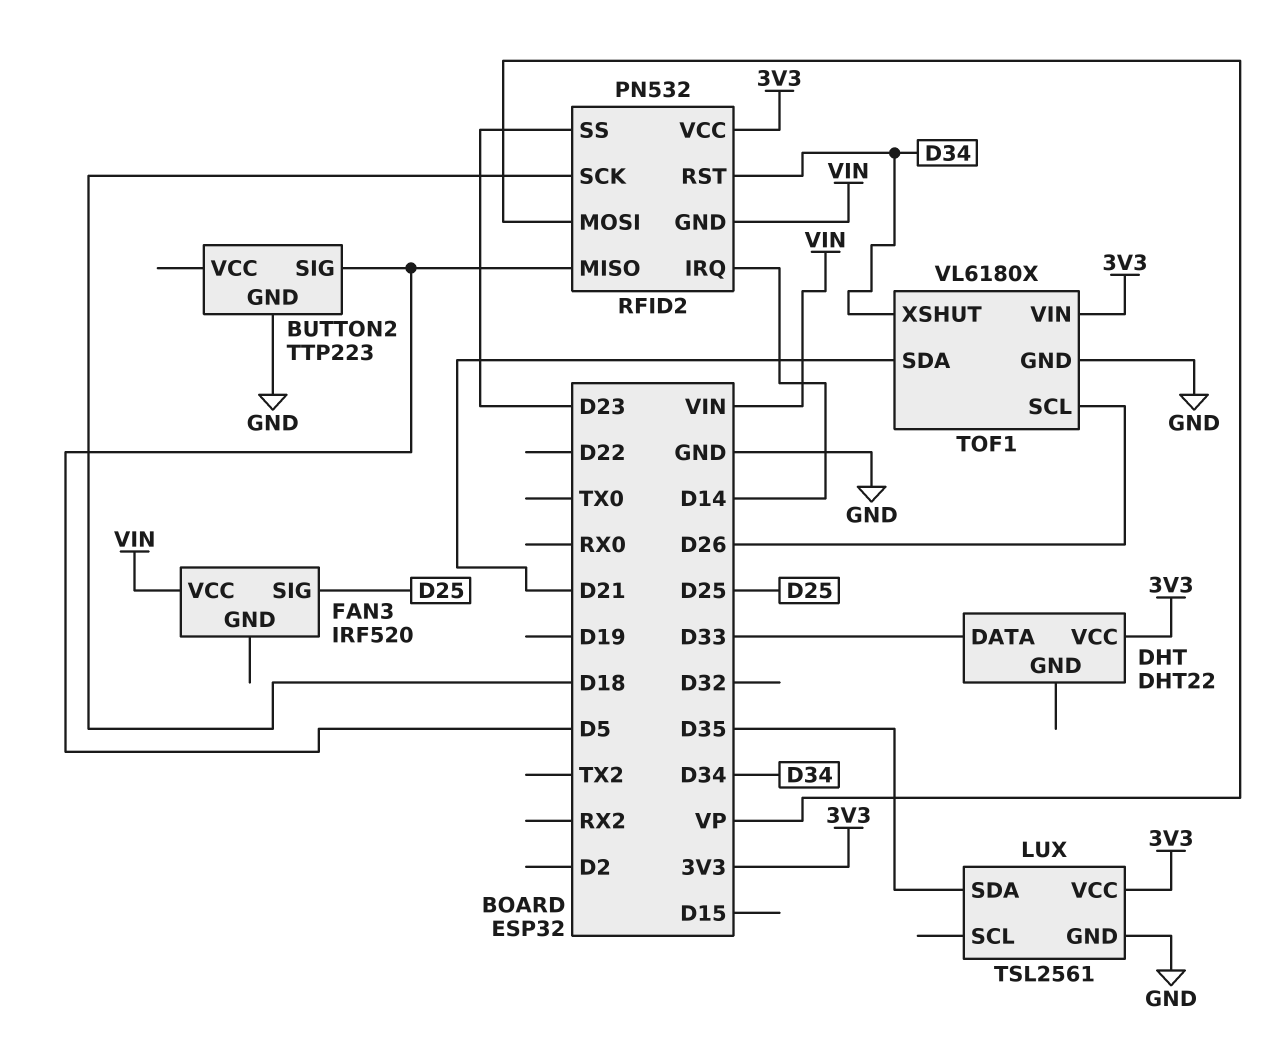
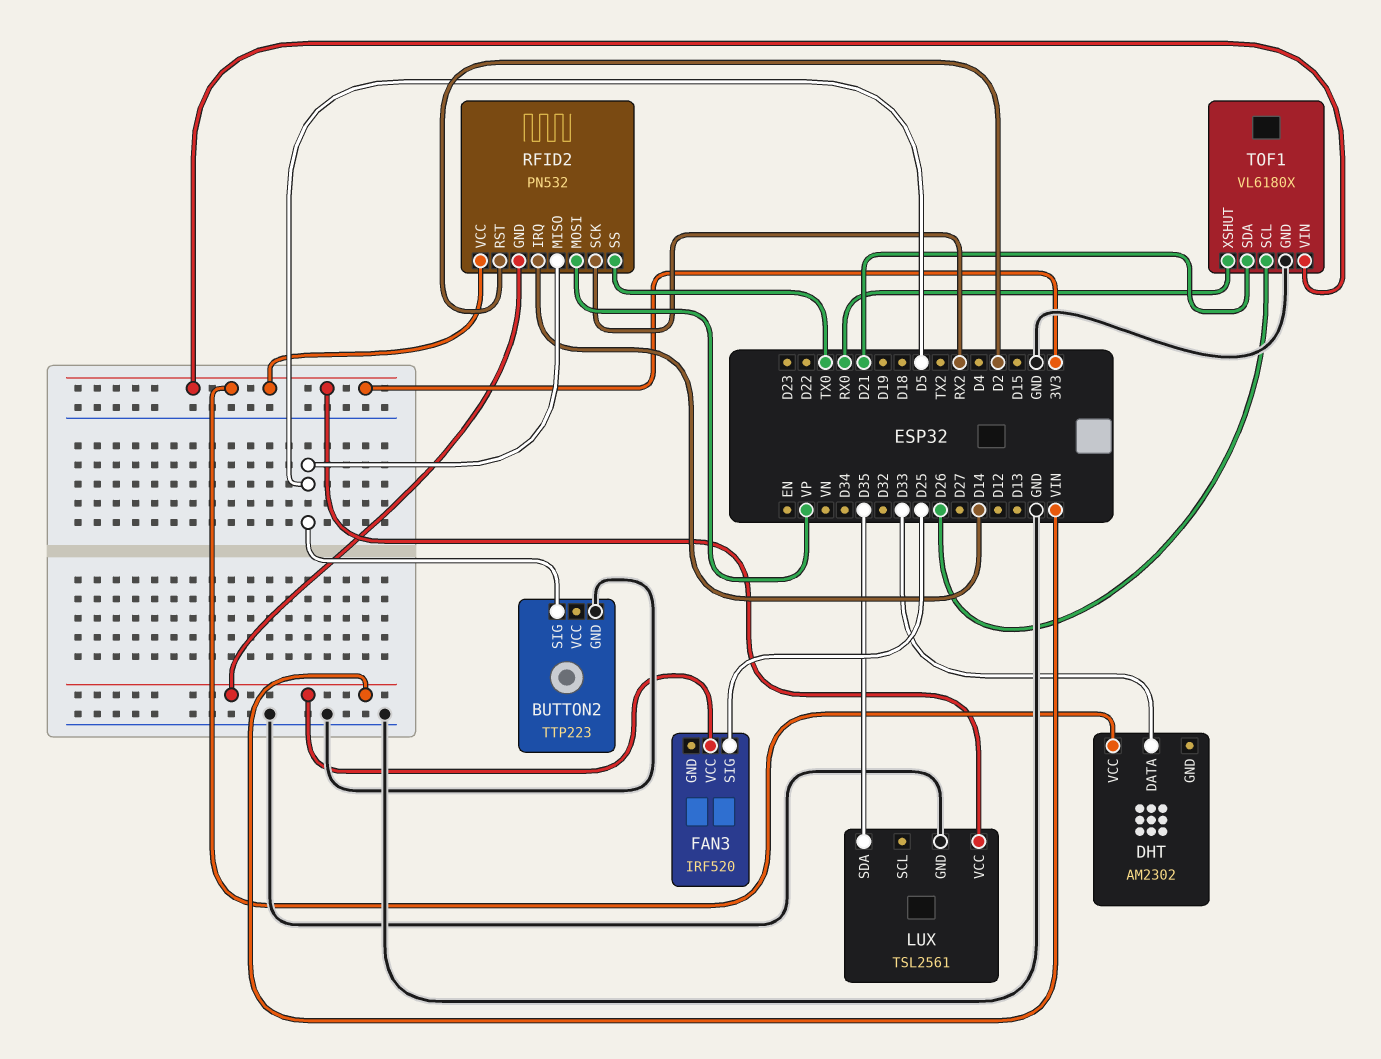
DHT: DHT22 -> AM2302
RFID2 pin RST: D34 -> D2
RFID2 pin SCK: D18 -> RX2
RFID2 pin SS: D23 -> TX0
TOF1 pin XSHUT: D34 -> RX0

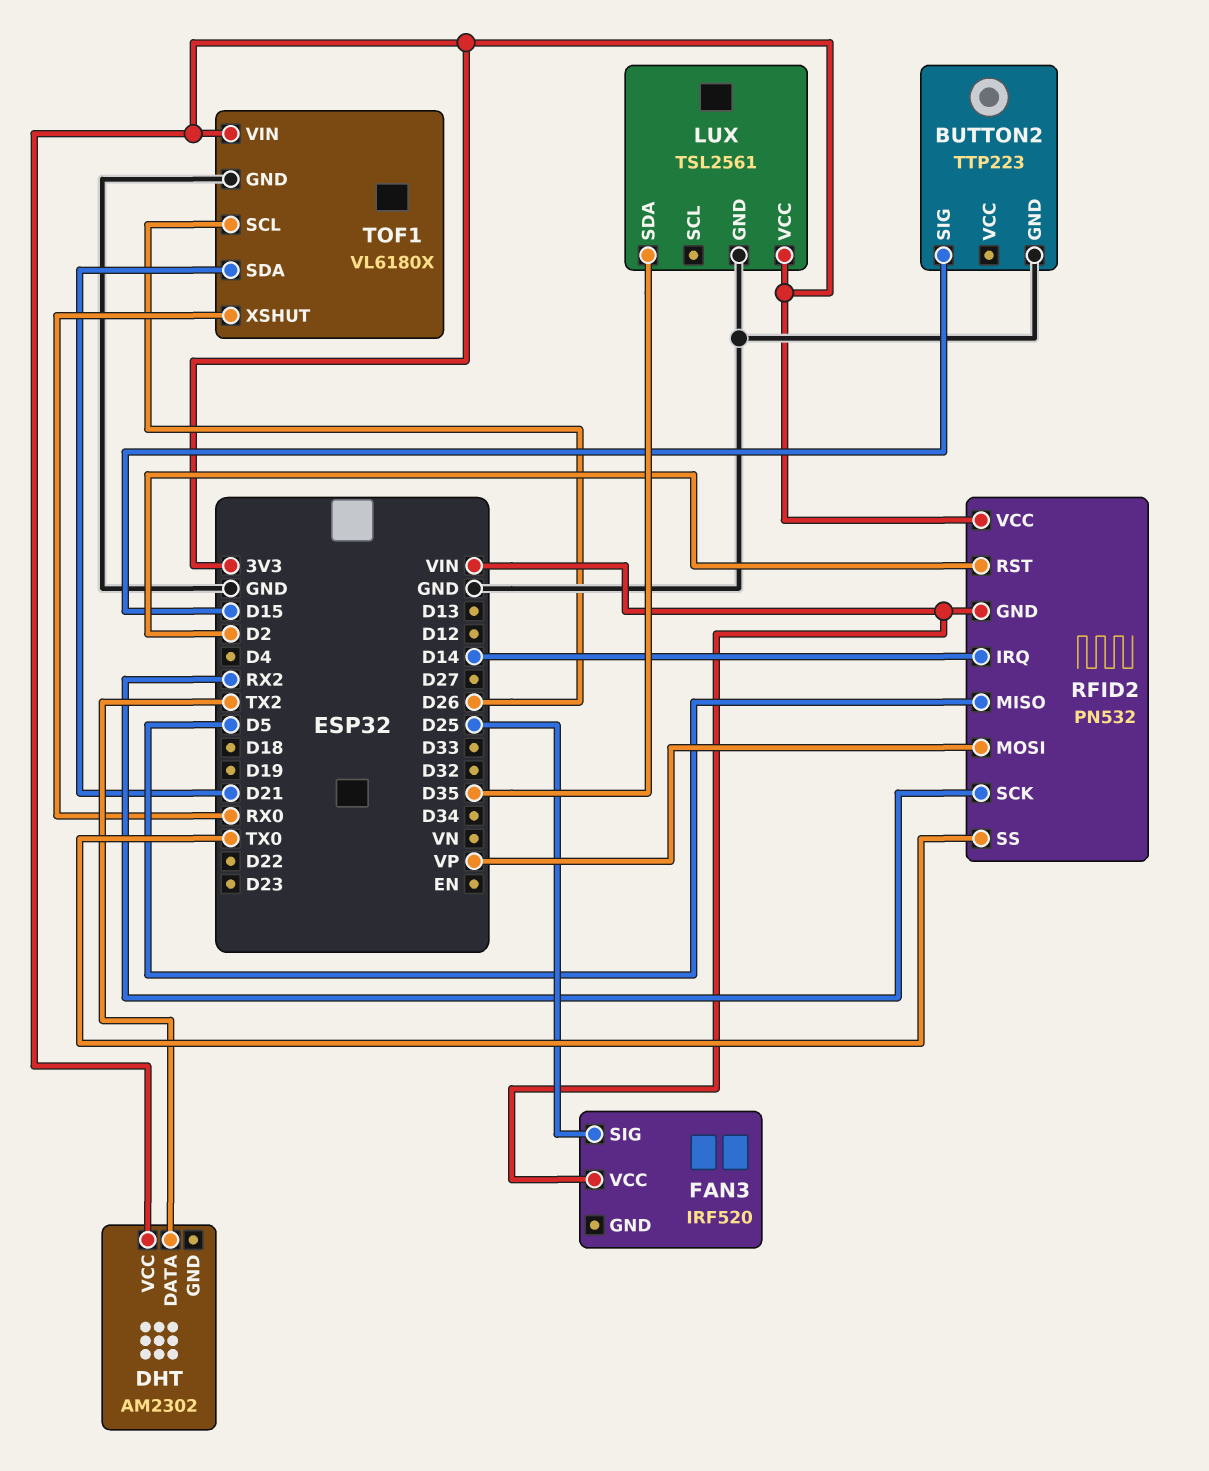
BUTTON2 pin SIG: D5 -> D15
DHT pin DATA: D33 -> TX2

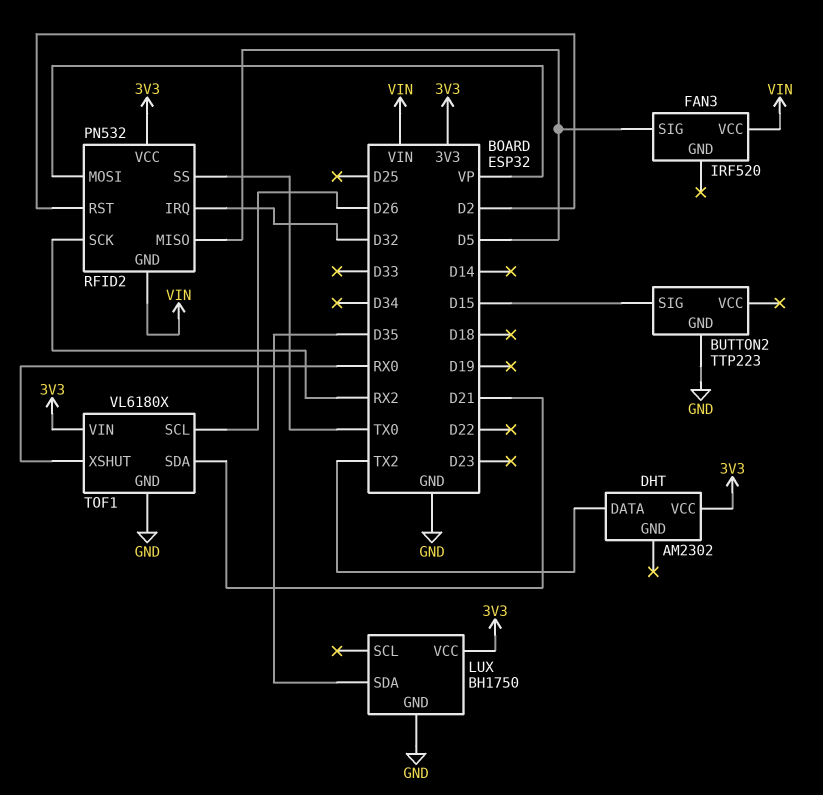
FAN3 pin SIG: D25 -> D5
LUX: TSL2561 -> BH1750
RFID2 pin IRQ: D14 -> D32

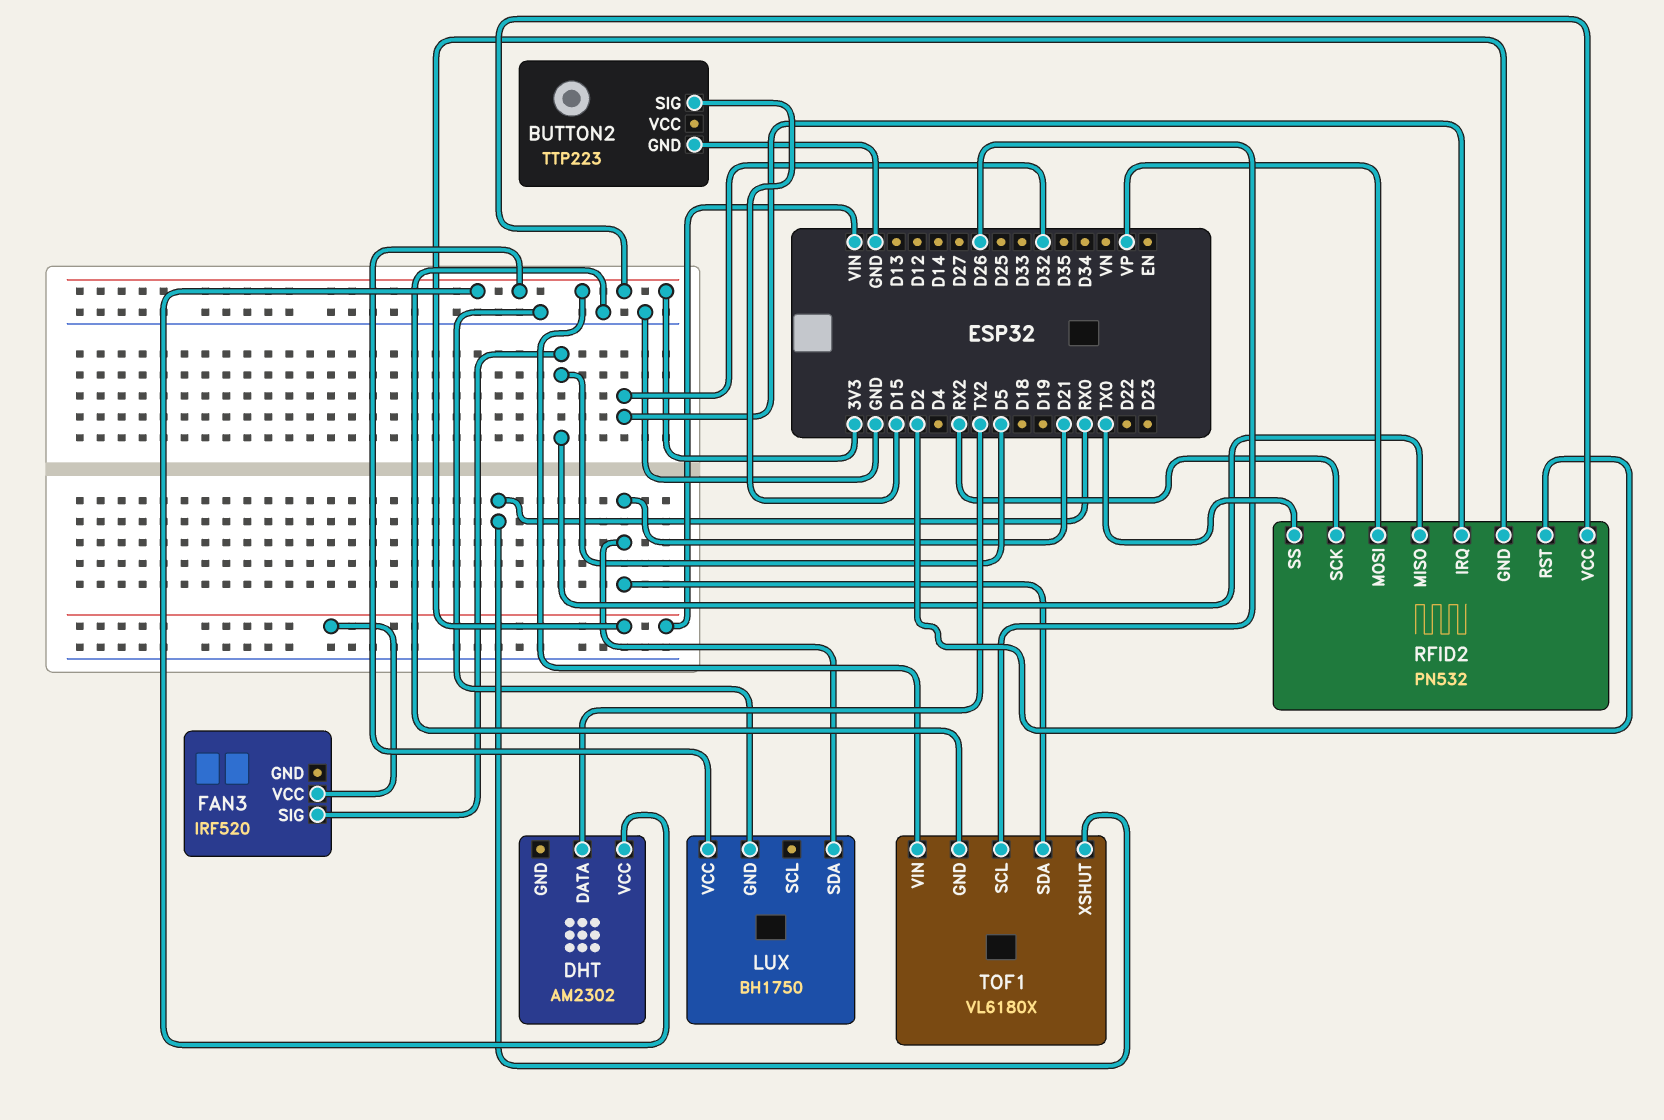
LUX pin SDA: D35 -> D21

